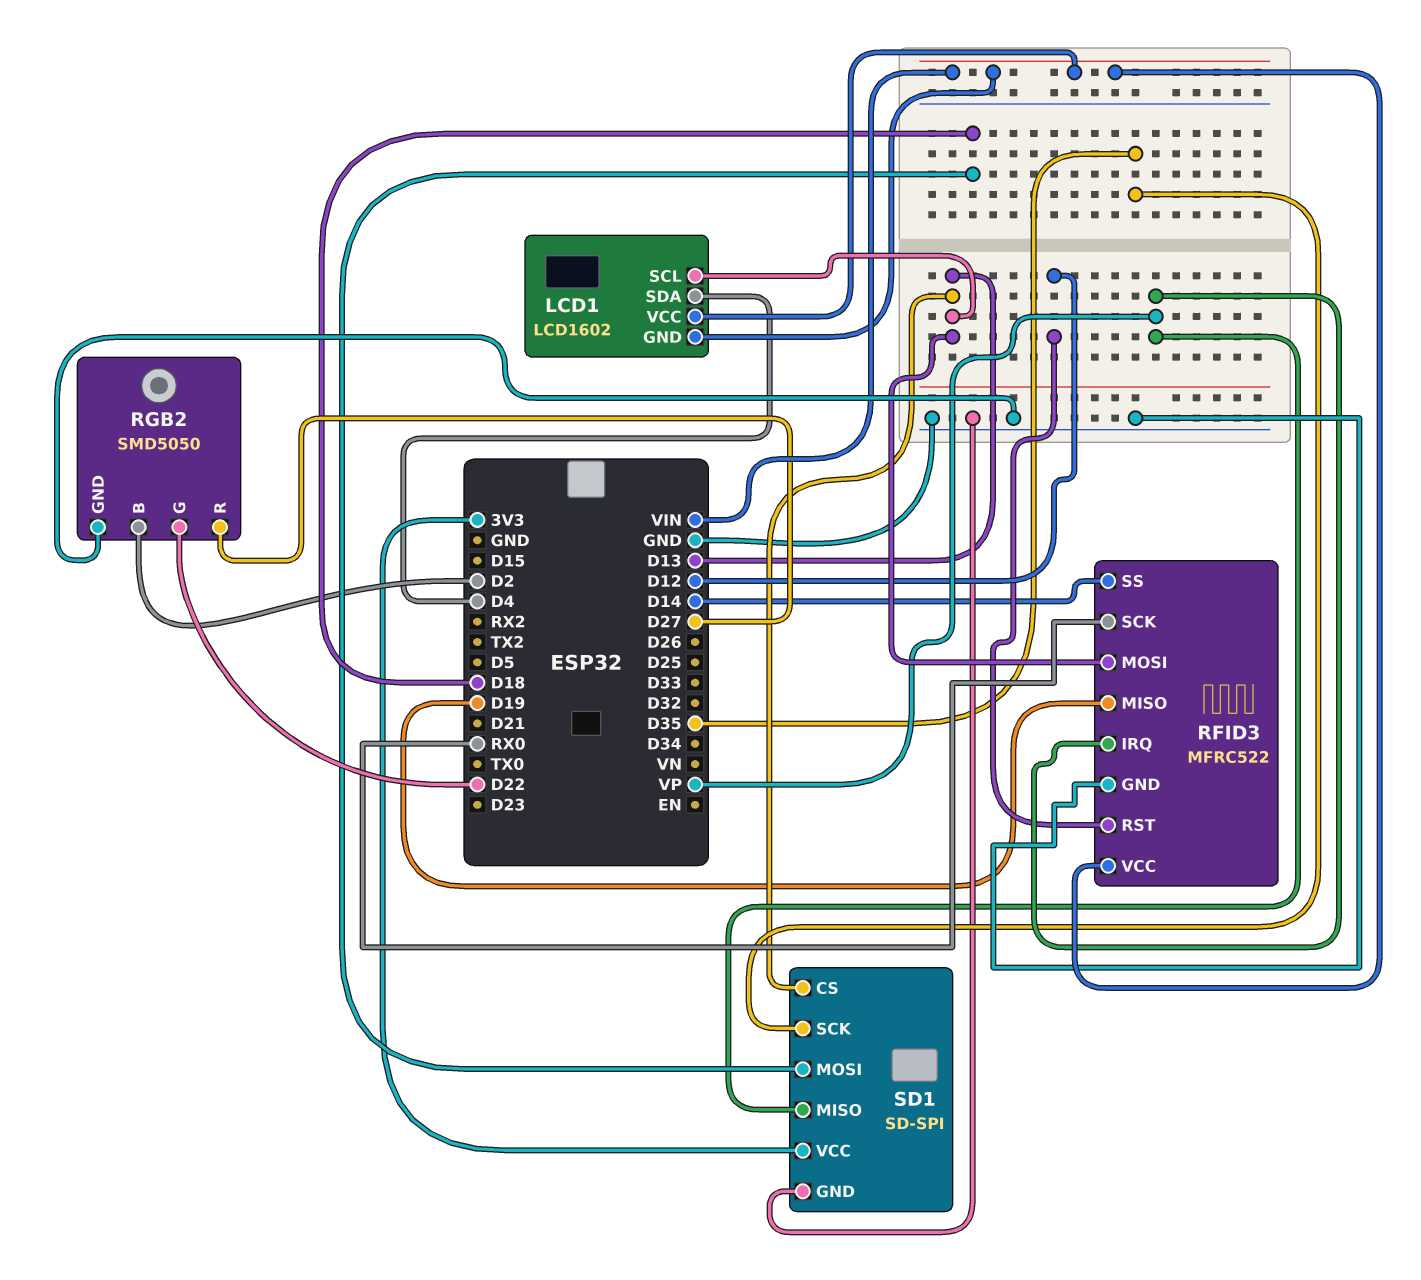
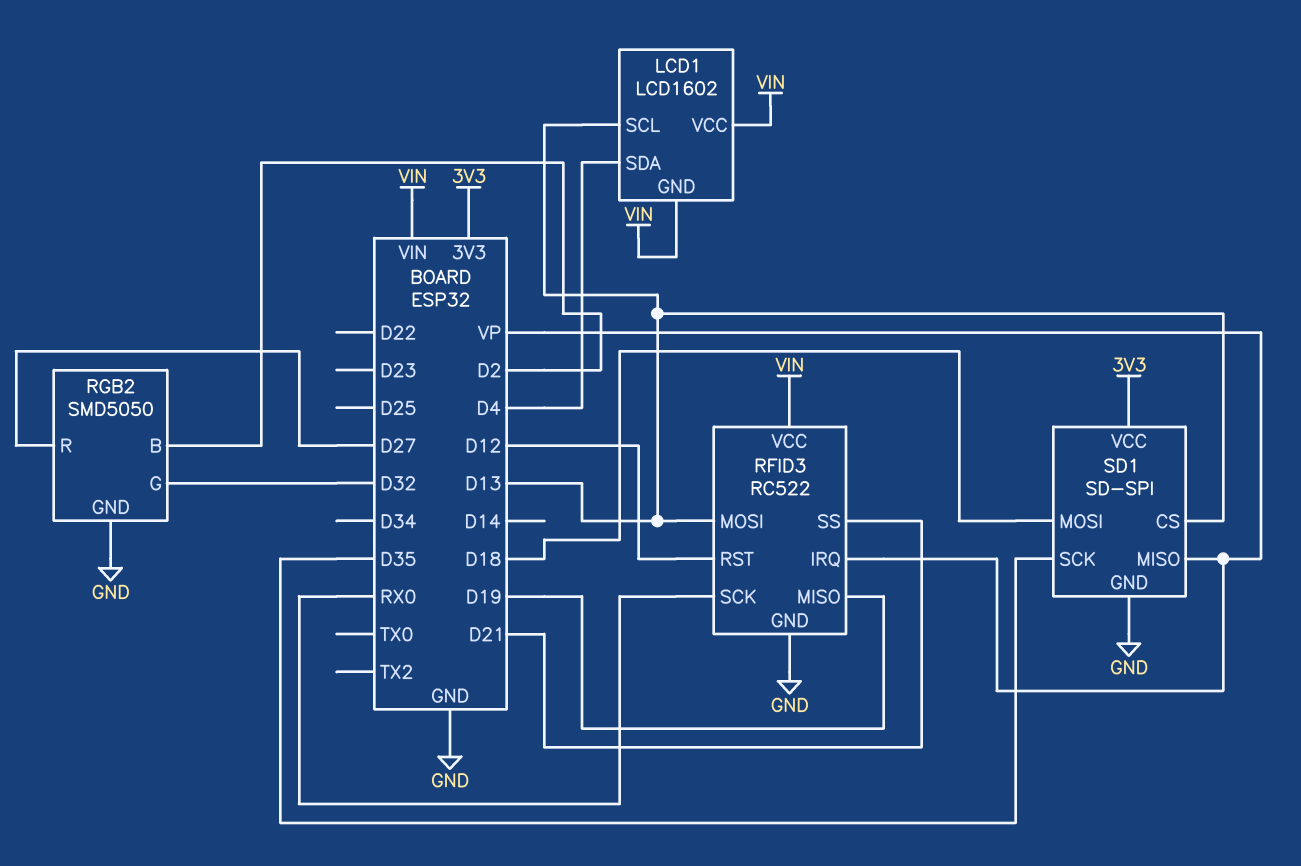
RFID3: MFRC522 -> RC522
RFID3 pin SS: D14 -> D21
RGB2 pin G: D22 -> D32

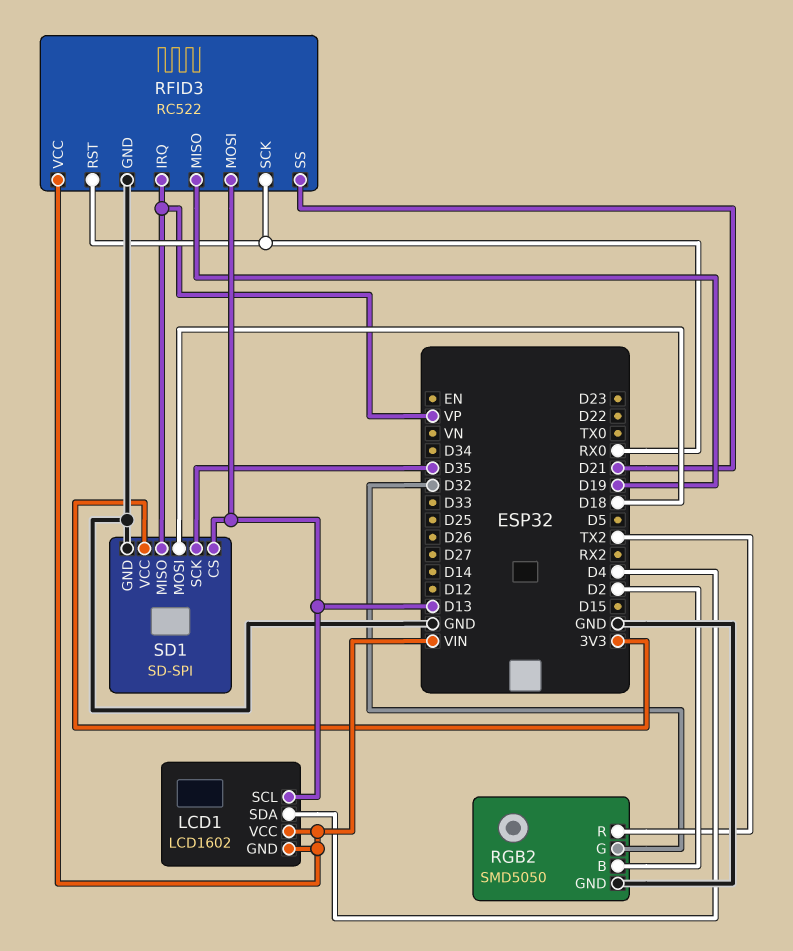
RFID3 pin RST: D12 -> RX0
RGB2 pin R: D27 -> TX2

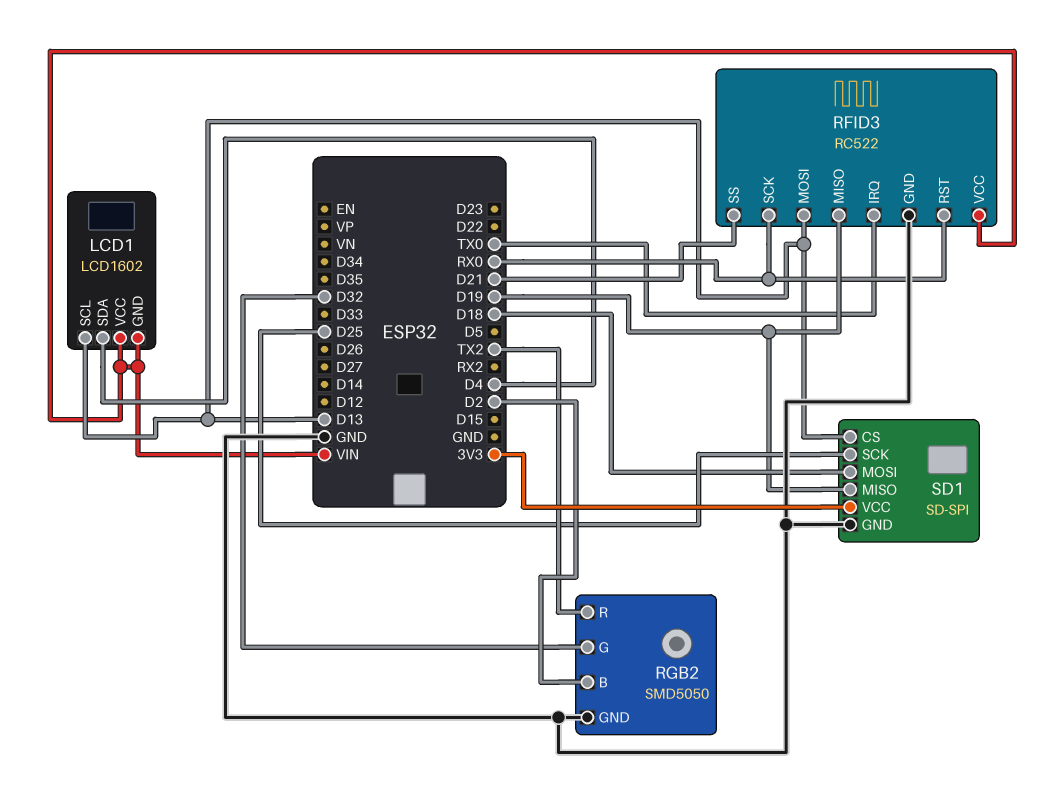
RFID3 pin IRQ: VP -> TX0
SD1 pin MISO: VP -> D19
SD1 pin SCK: D35 -> D25

